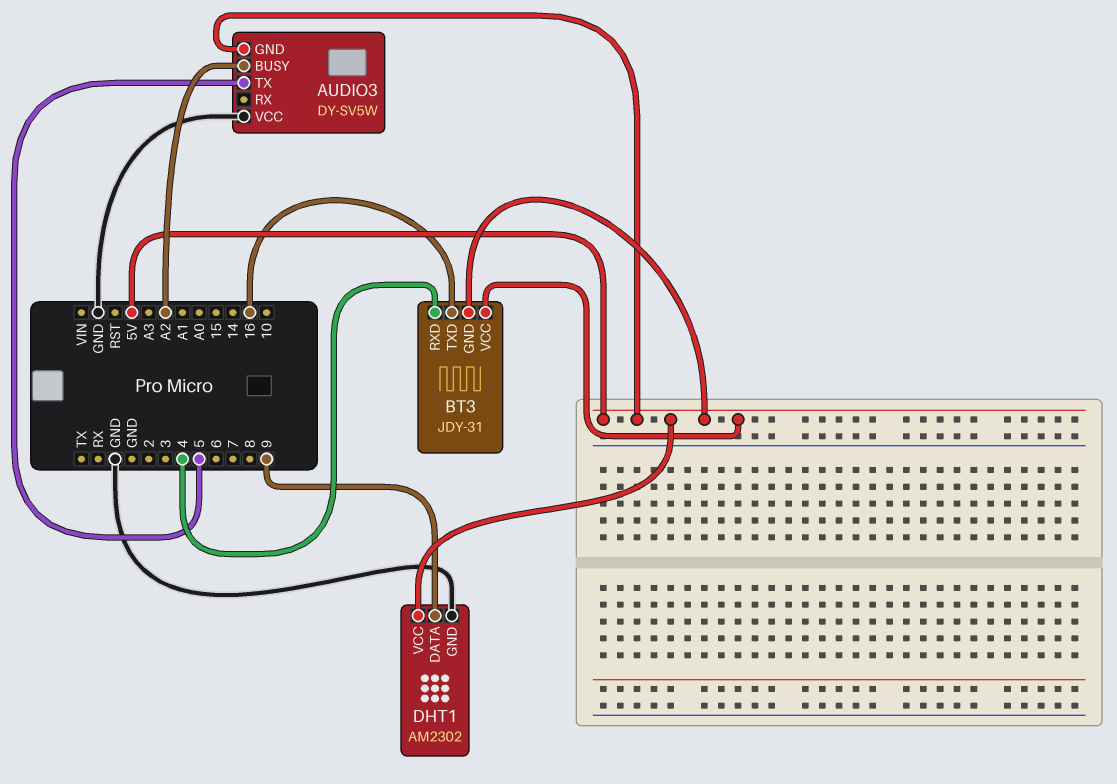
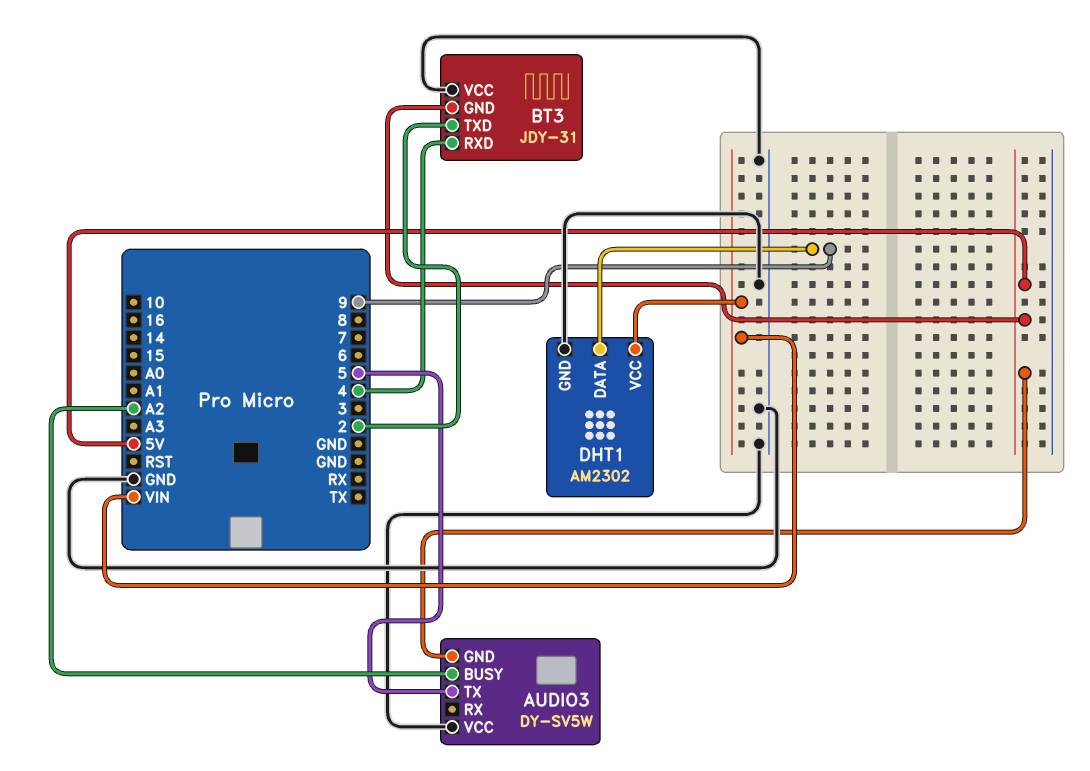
BT3 pin TXD: 16 -> 2
BT3 pin VCC: 5V -> GND
DHT1 pin VCC: 5V -> VIN

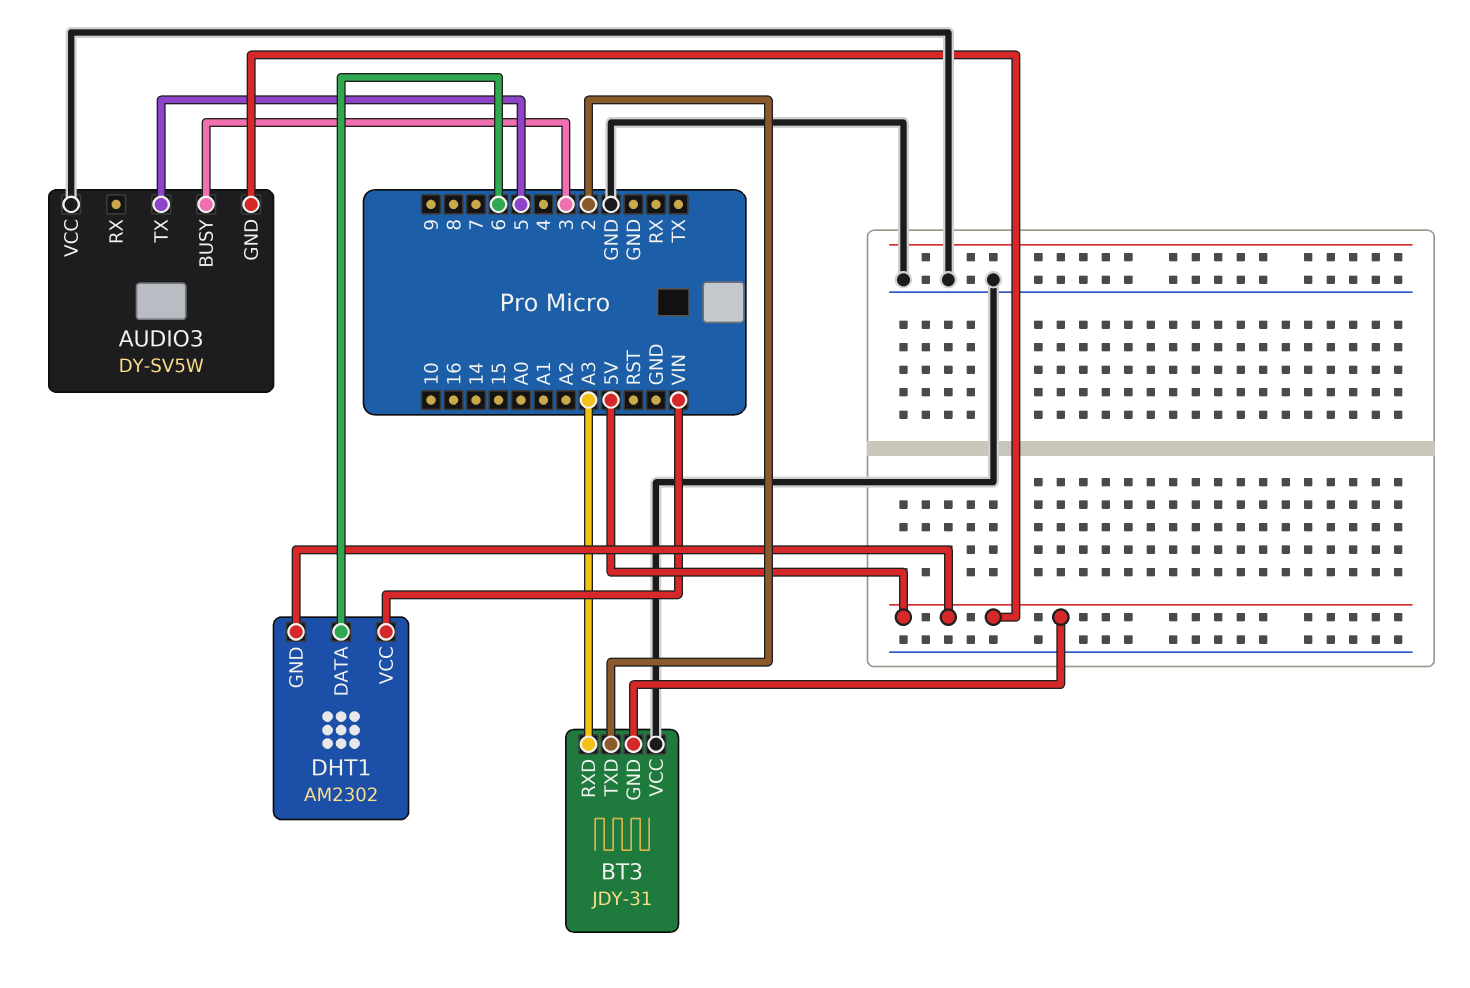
AUDIO3 pin BUSY: A2 -> 3
BT3 pin RXD: 4 -> A3
DHT1 pin DATA: 9 -> 6
DHT1 pin GND: GND -> 5V

